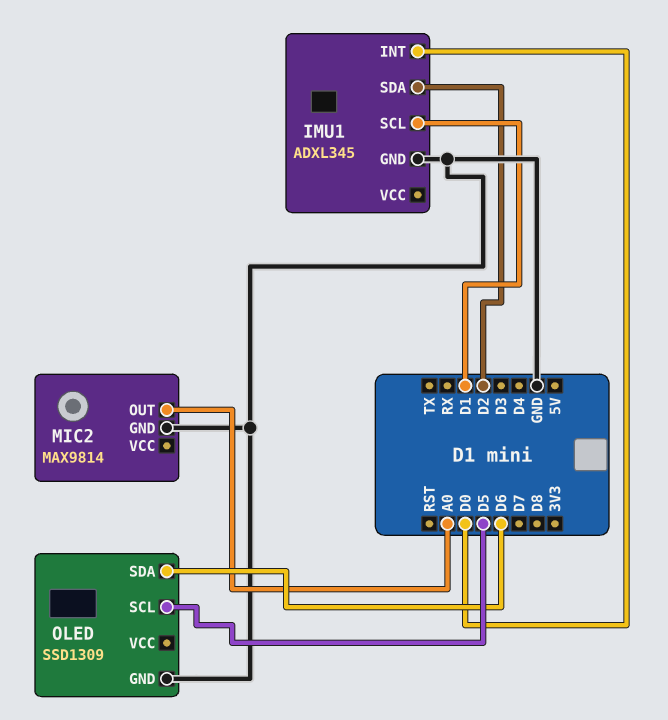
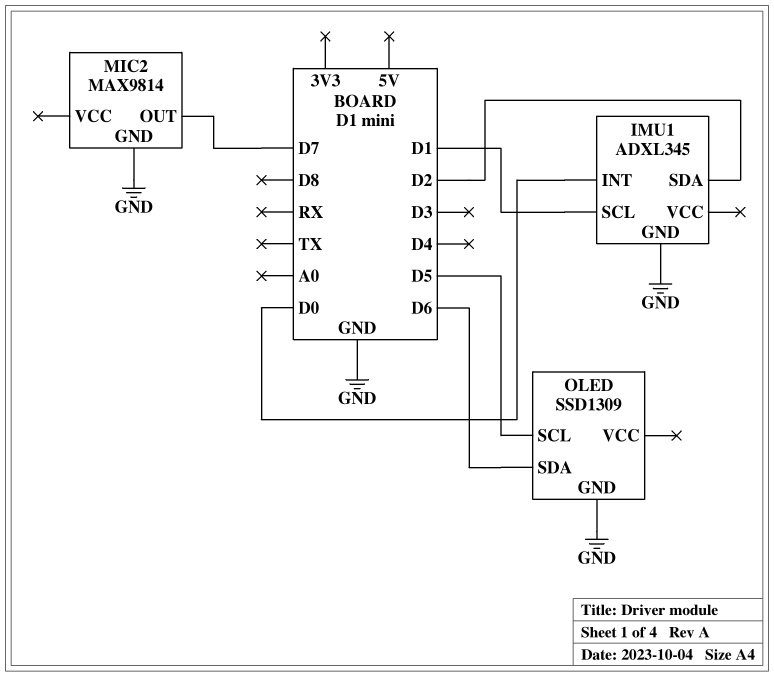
MIC2 pin OUT: A0 -> D7

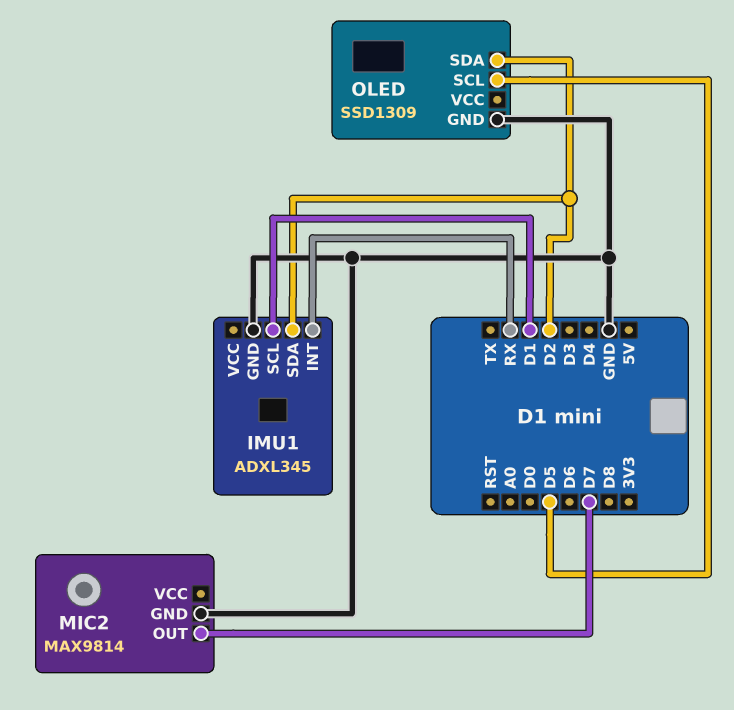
IMU1 pin INT: D0 -> RX
OLED pin SDA: D6 -> D2

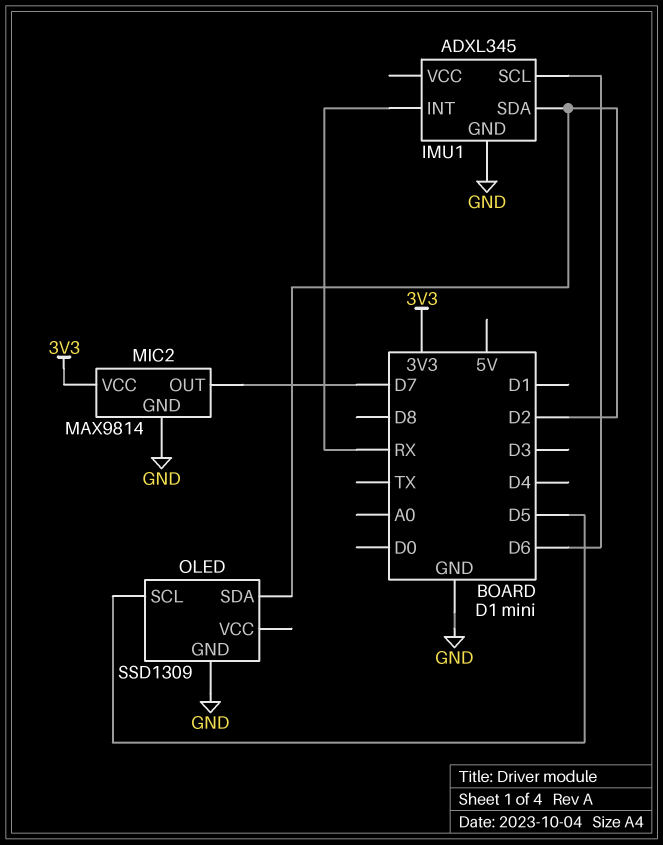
IMU1 pin SCL: D1 -> D6
MIC2 pin VCC: none -> 3V3

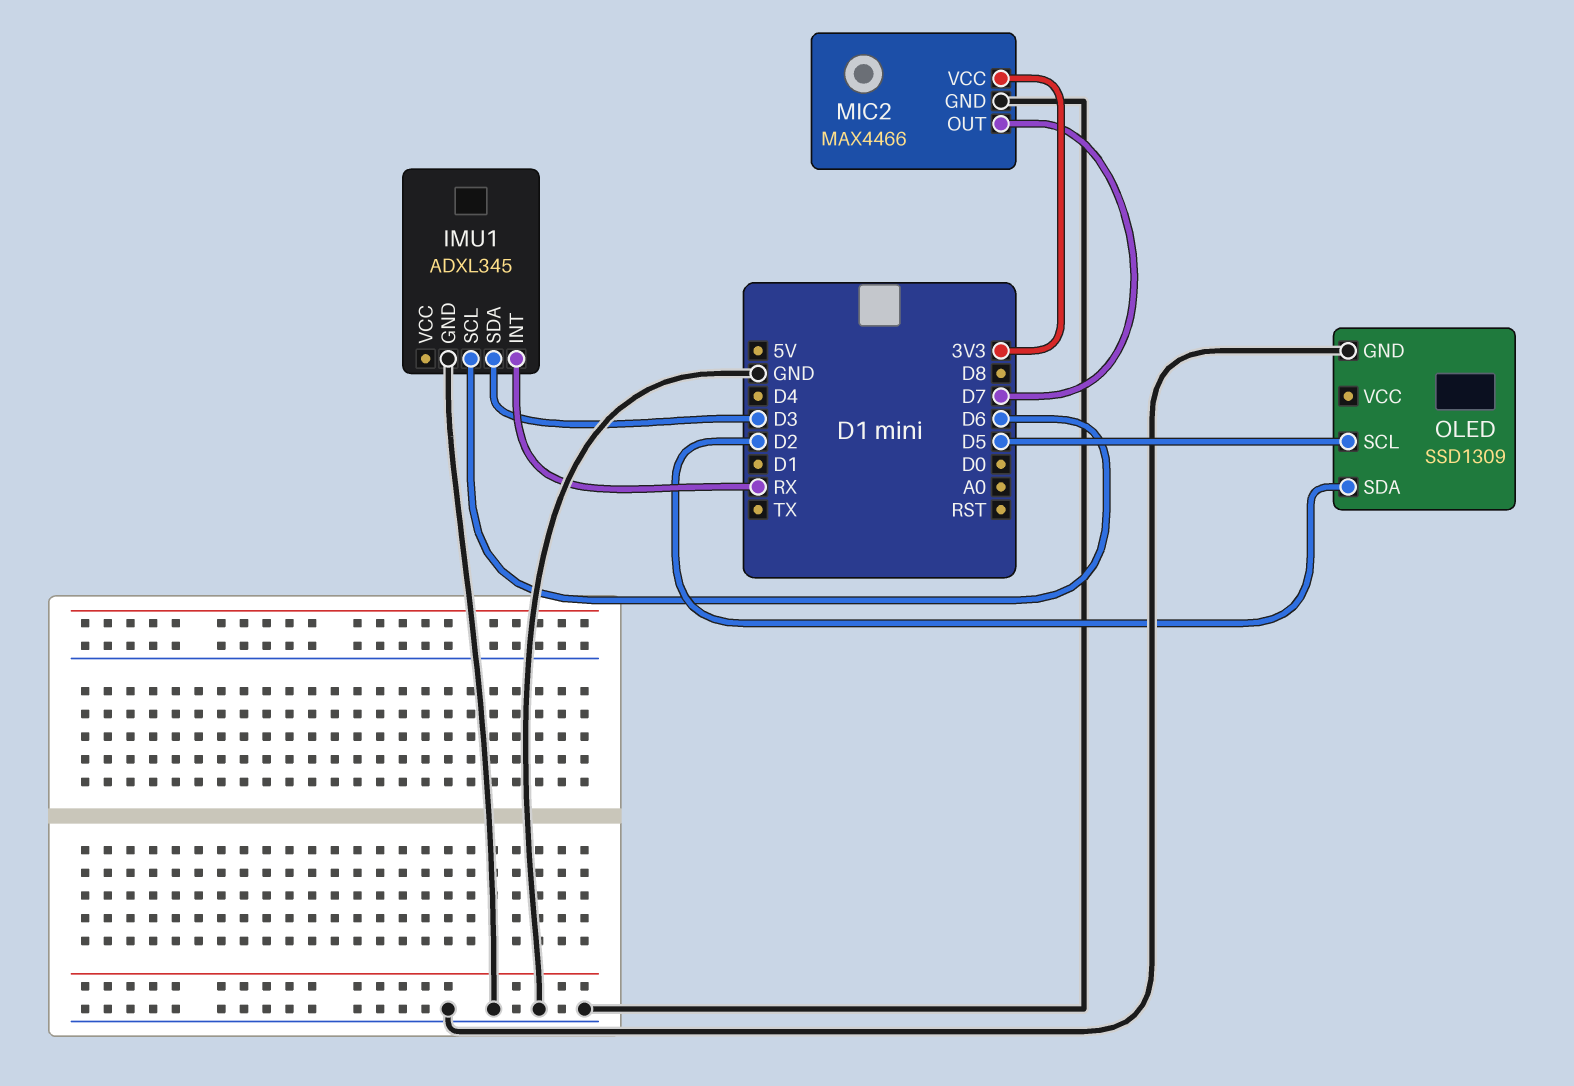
IMU1 pin SDA: D2 -> D3
MIC2: MAX9814 -> MAX4466

